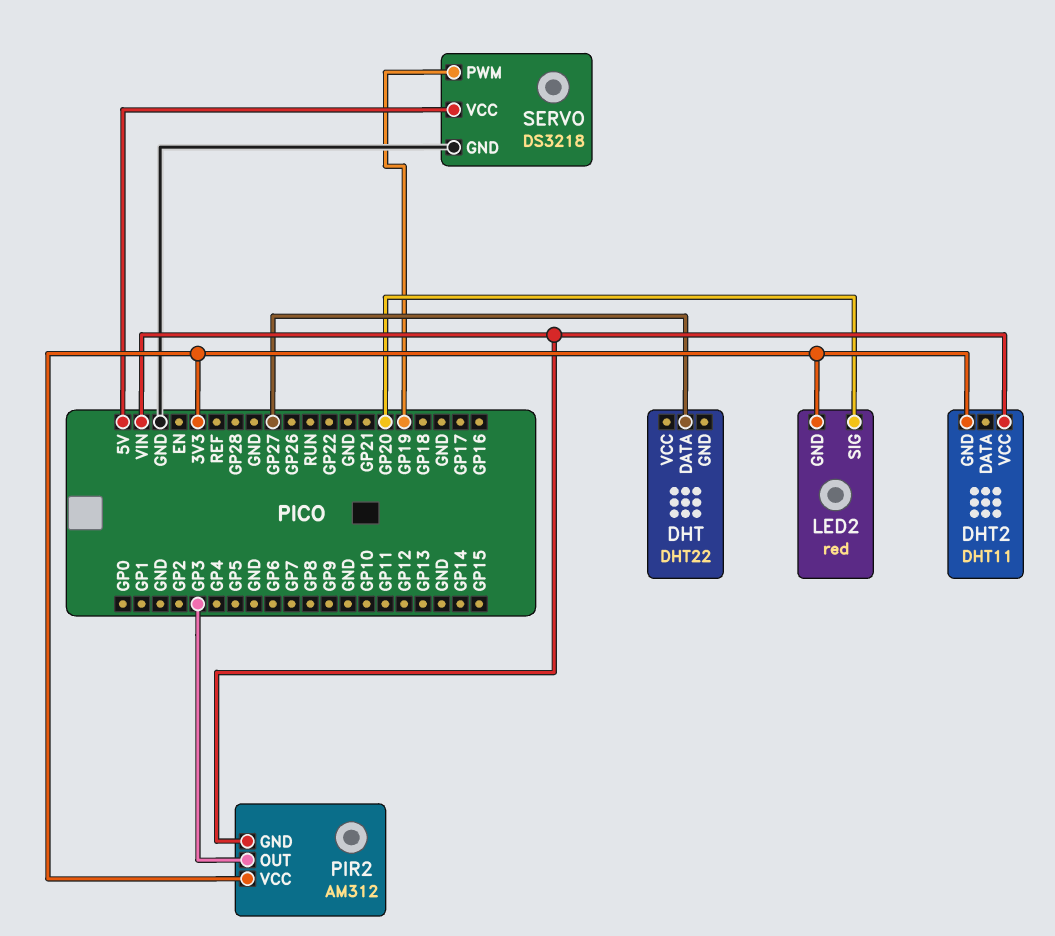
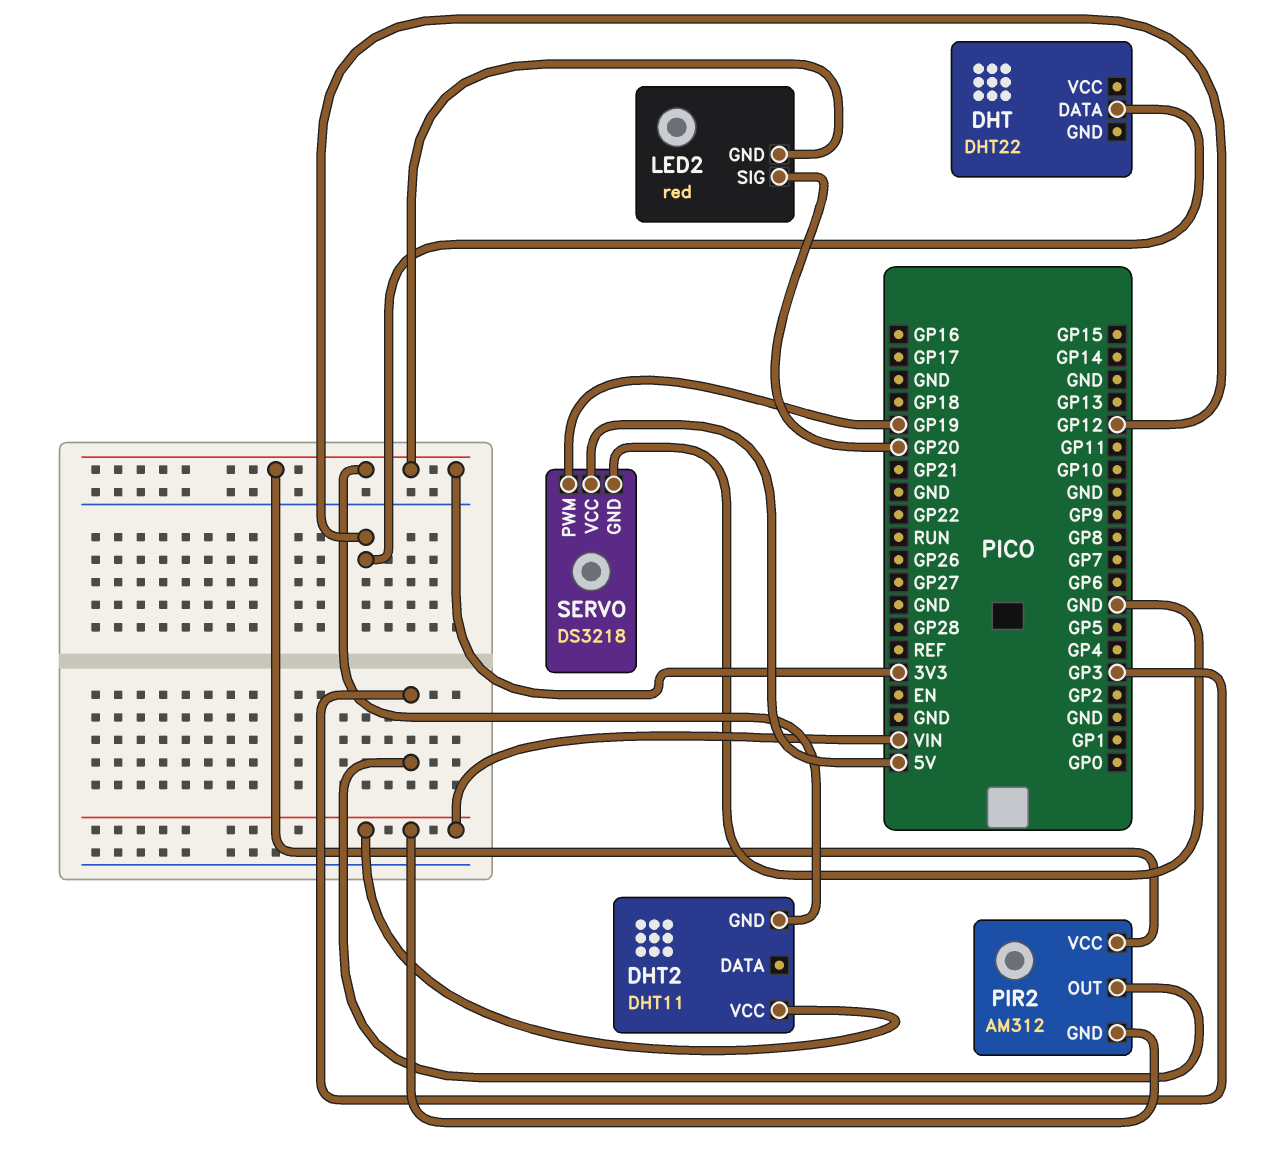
DHT pin DATA: GP27 -> GP12

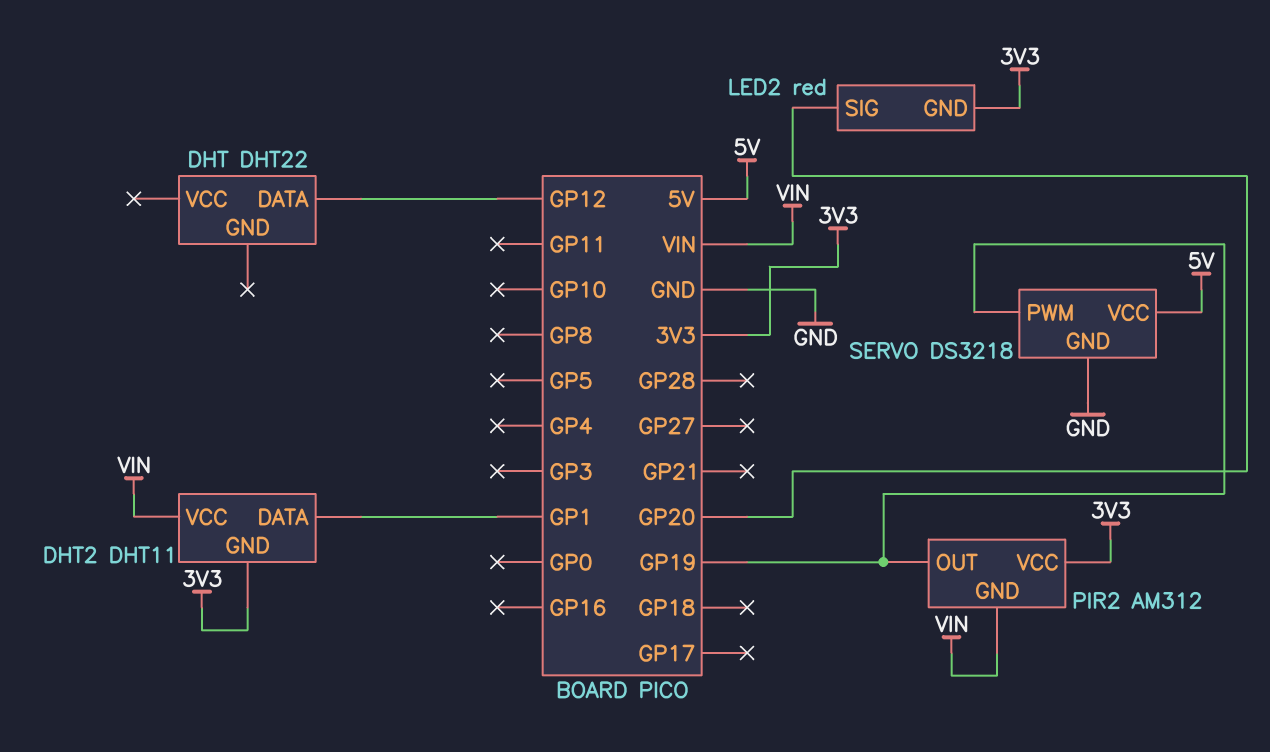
DHT2 pin DATA: none -> GP1
PIR2 pin OUT: GP3 -> GP19

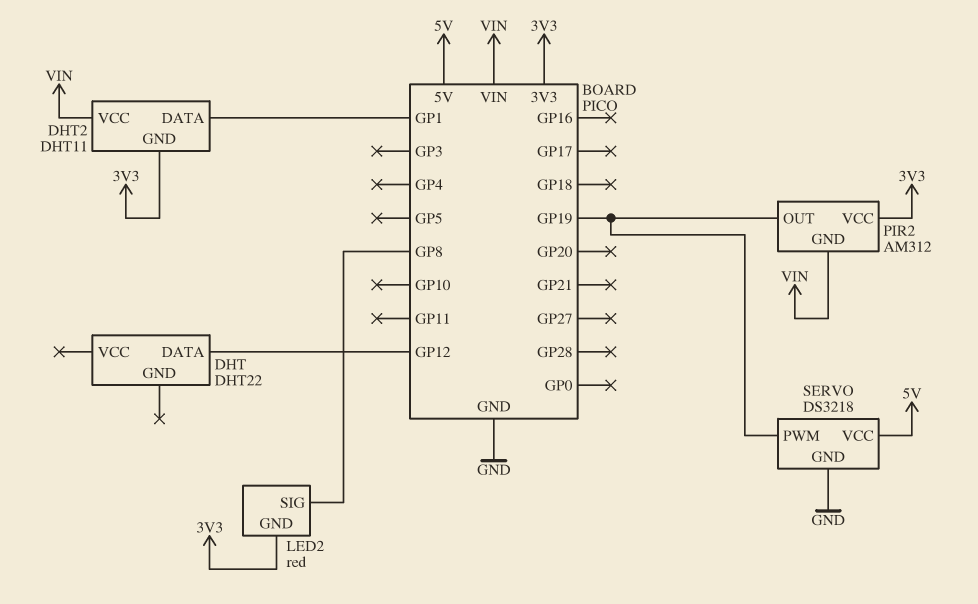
LED2 pin SIG: GP20 -> GP8

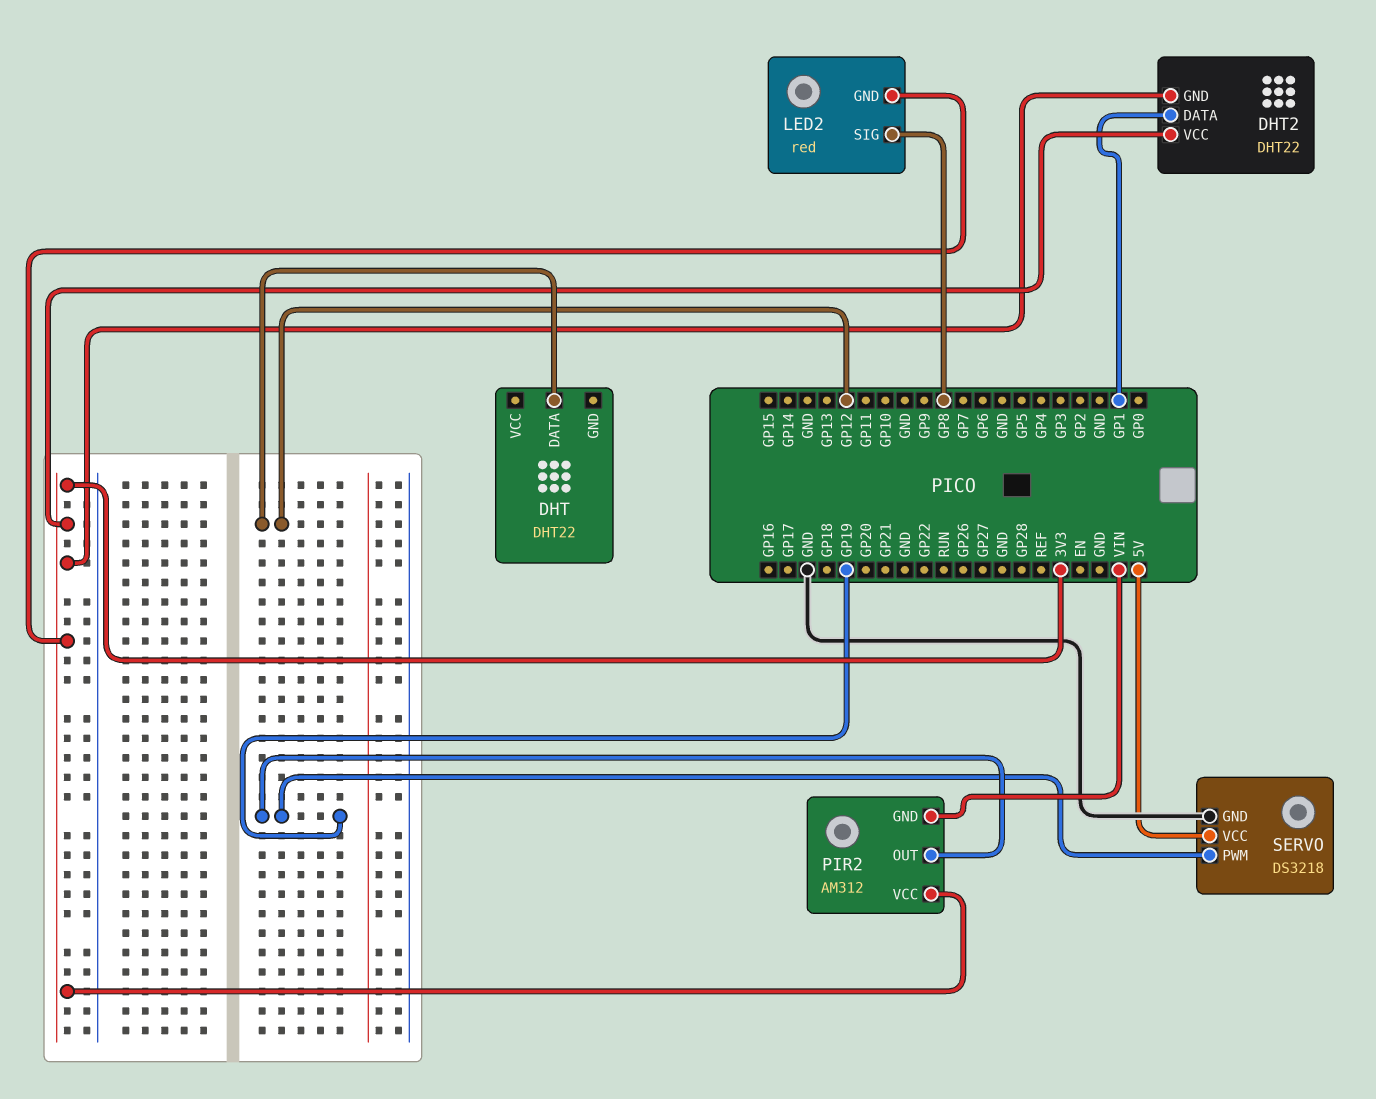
DHT2: DHT11 -> DHT22
DHT2 pin VCC: VIN -> 3V3

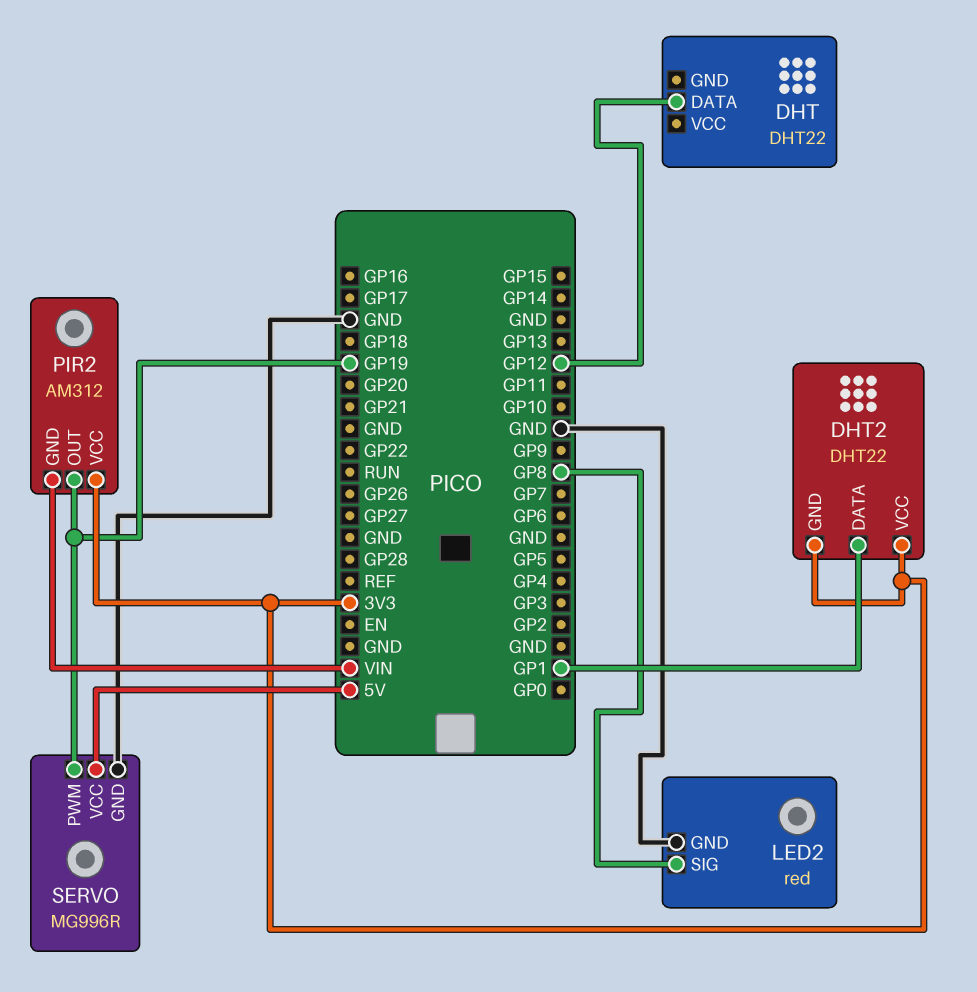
LED2 pin GND: 3V3 -> GND
SERVO: DS3218 -> MG996R

